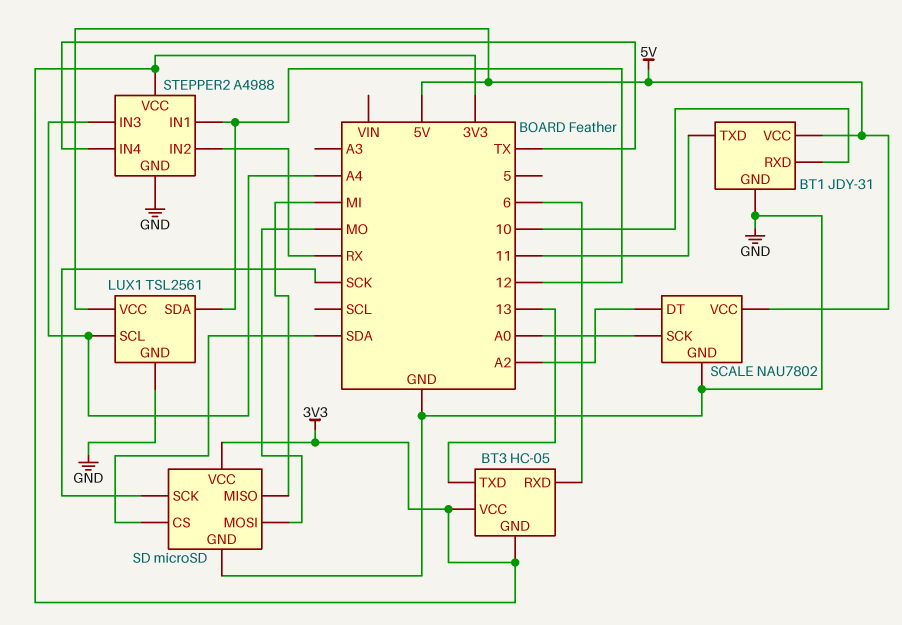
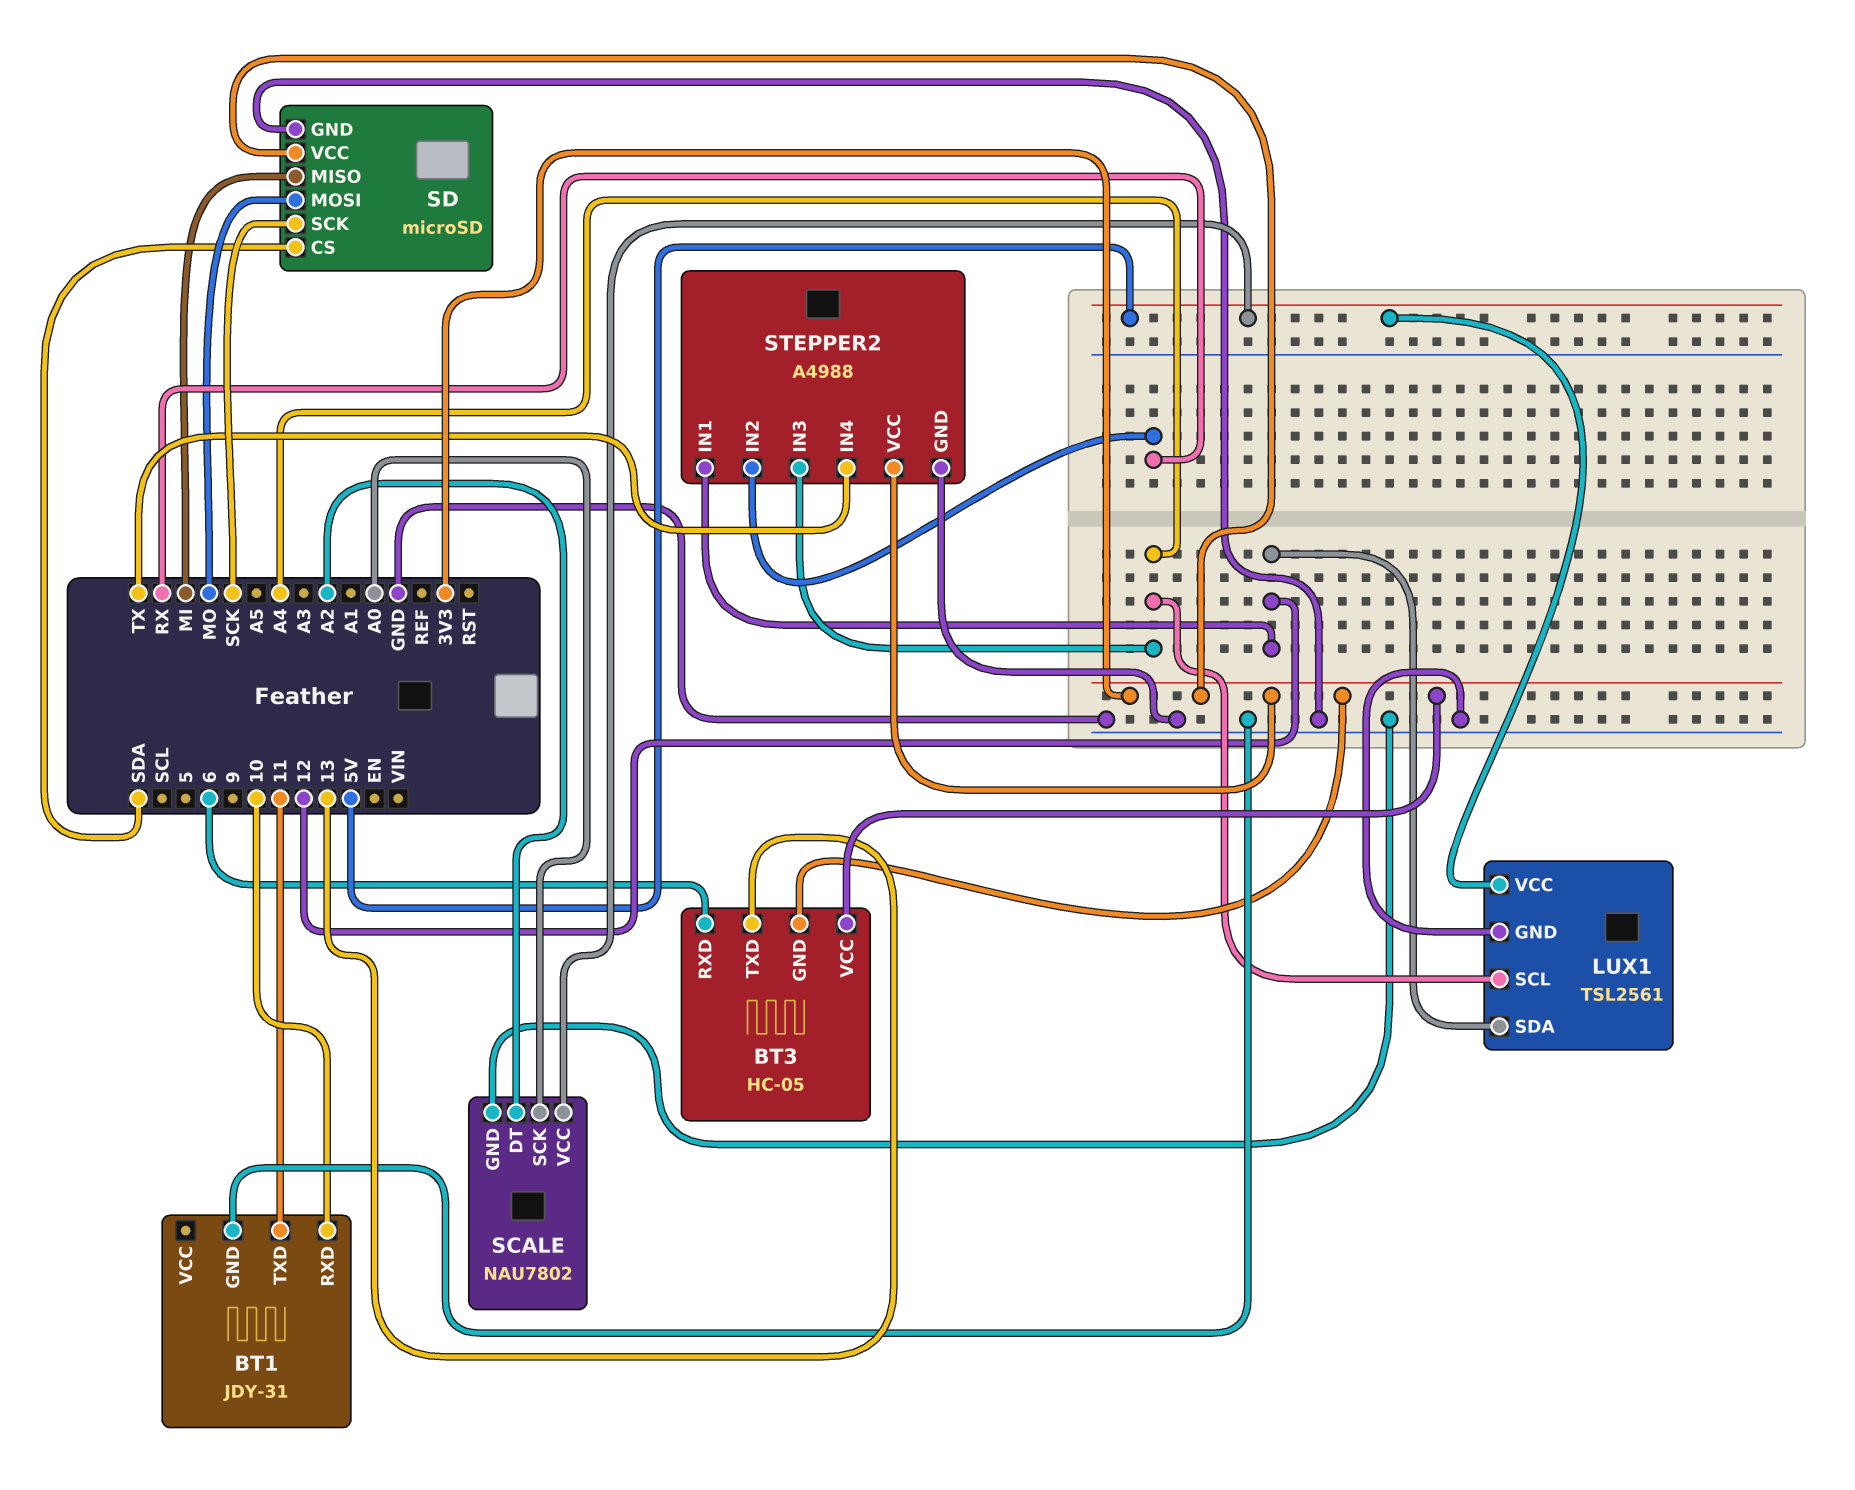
BT1 pin VCC: 5V -> none

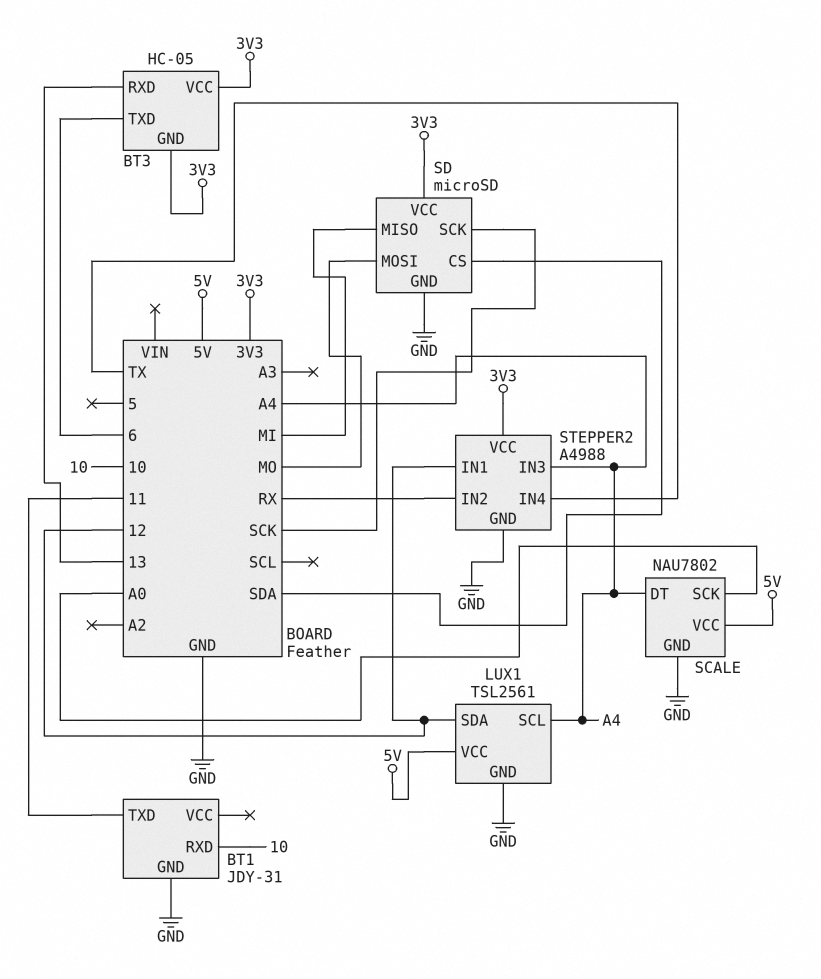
BT3 pin RXD: 6 -> 13
BT3 pin TXD: 13 -> 6
SCALE pin DT: A2 -> A4

